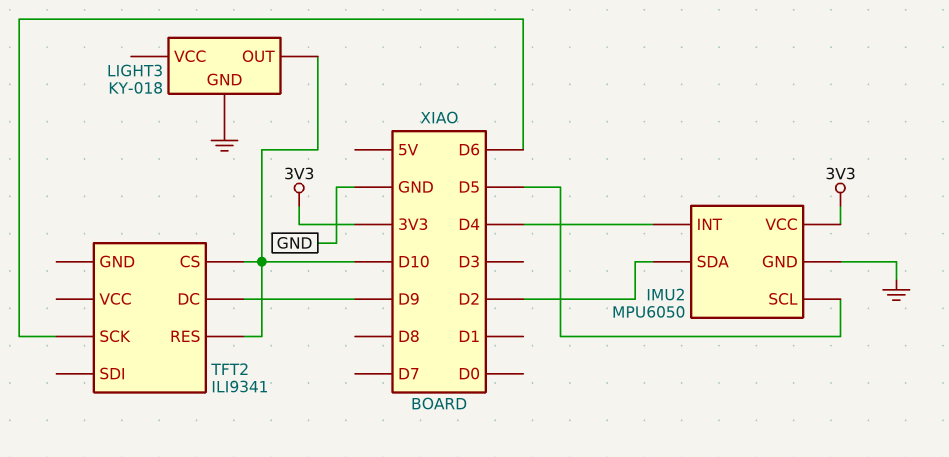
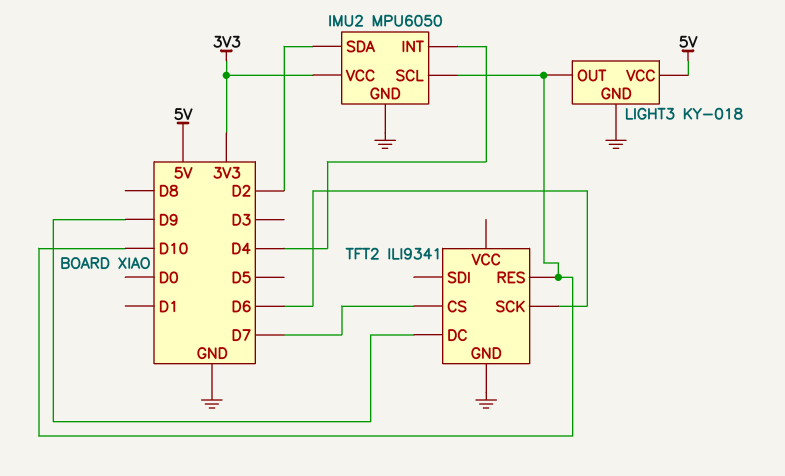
IMU2 pin SCL: D5 -> D10
LIGHT3 pin VCC: none -> 5V
TFT2 pin CS: D10 -> D7
TFT2 pin GND: none -> GND

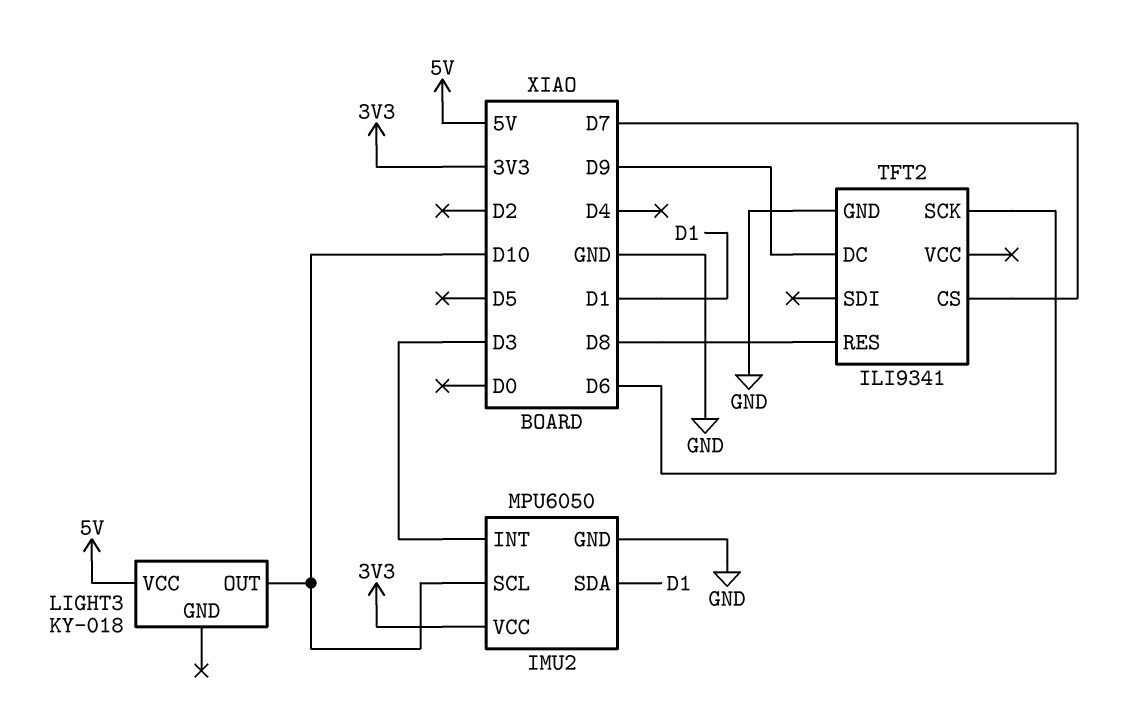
IMU2 pin INT: D4 -> D3
IMU2 pin SDA: D2 -> D1
LIGHT3 pin GND: GND -> none
TFT2 pin RES: D10 -> D8

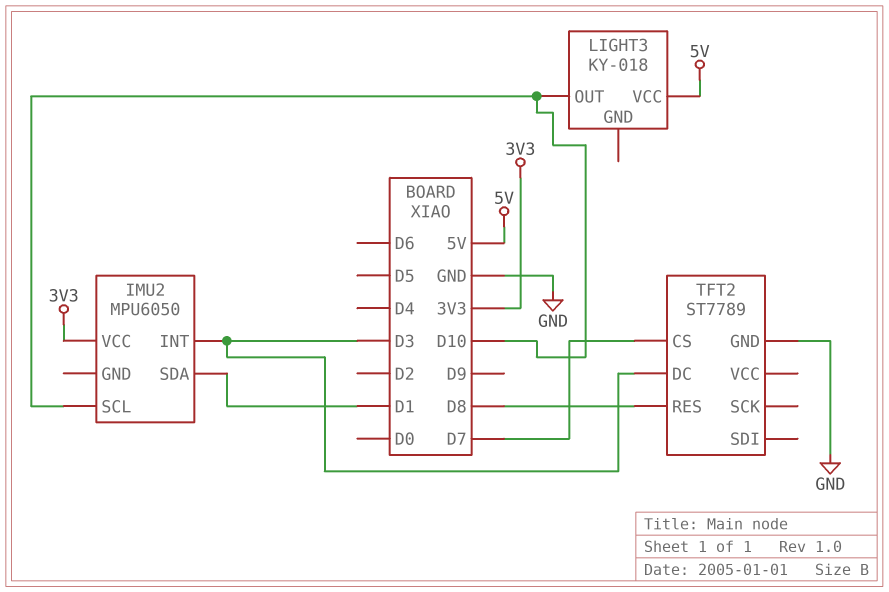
IMU2 pin GND: GND -> none
TFT2: ILI9341 -> ST7789
TFT2 pin DC: D9 -> D3
TFT2 pin SCK: D6 -> none

